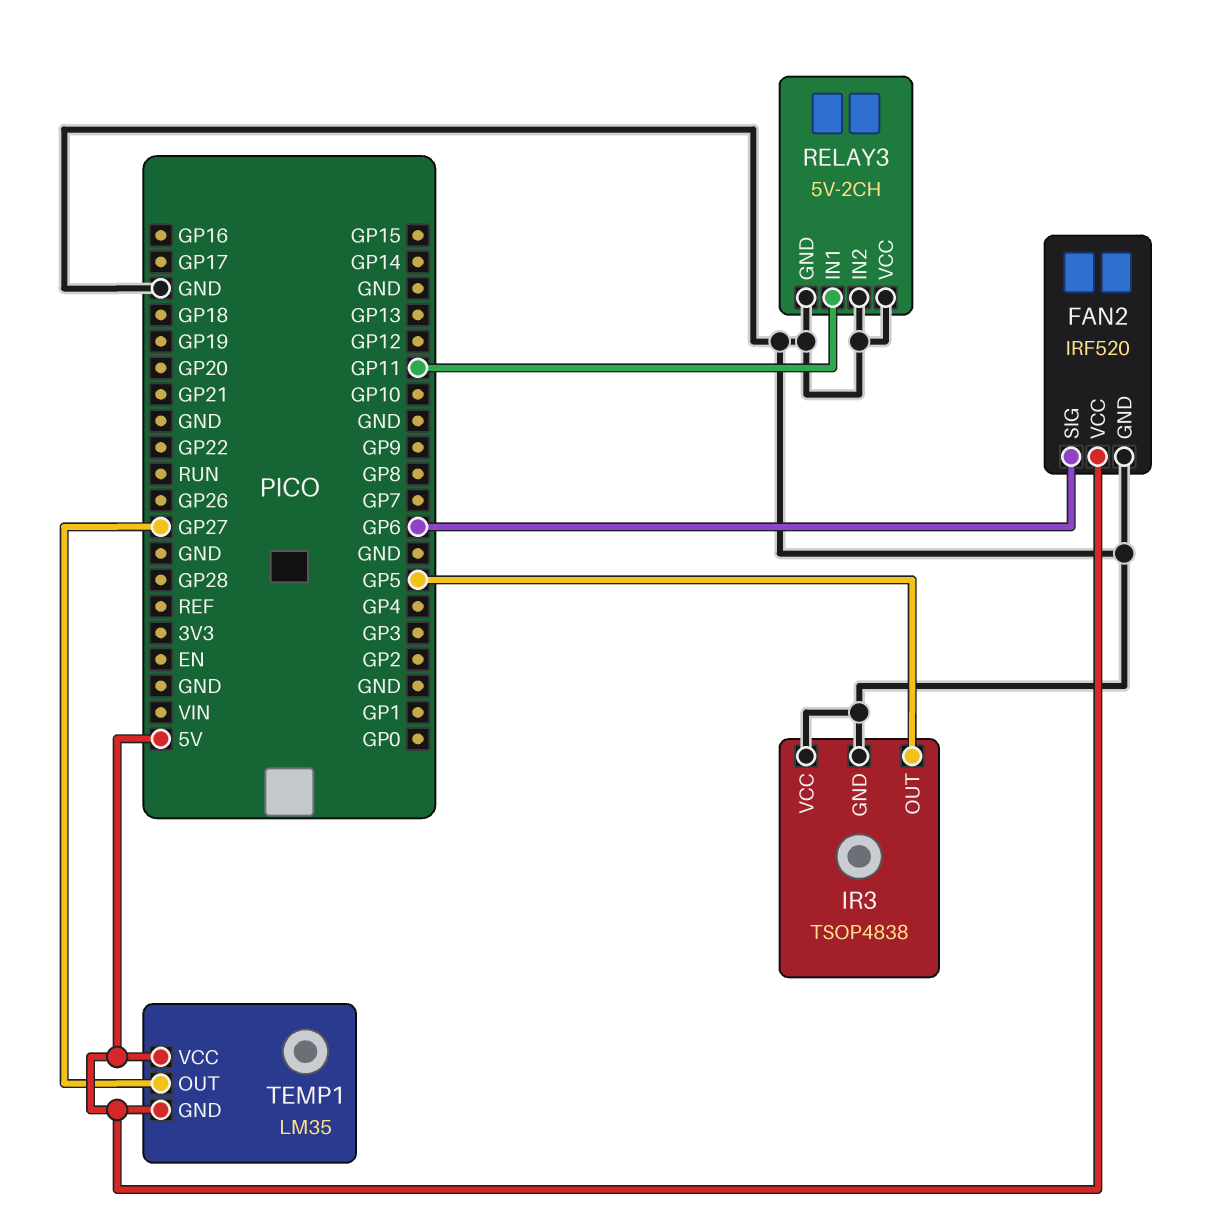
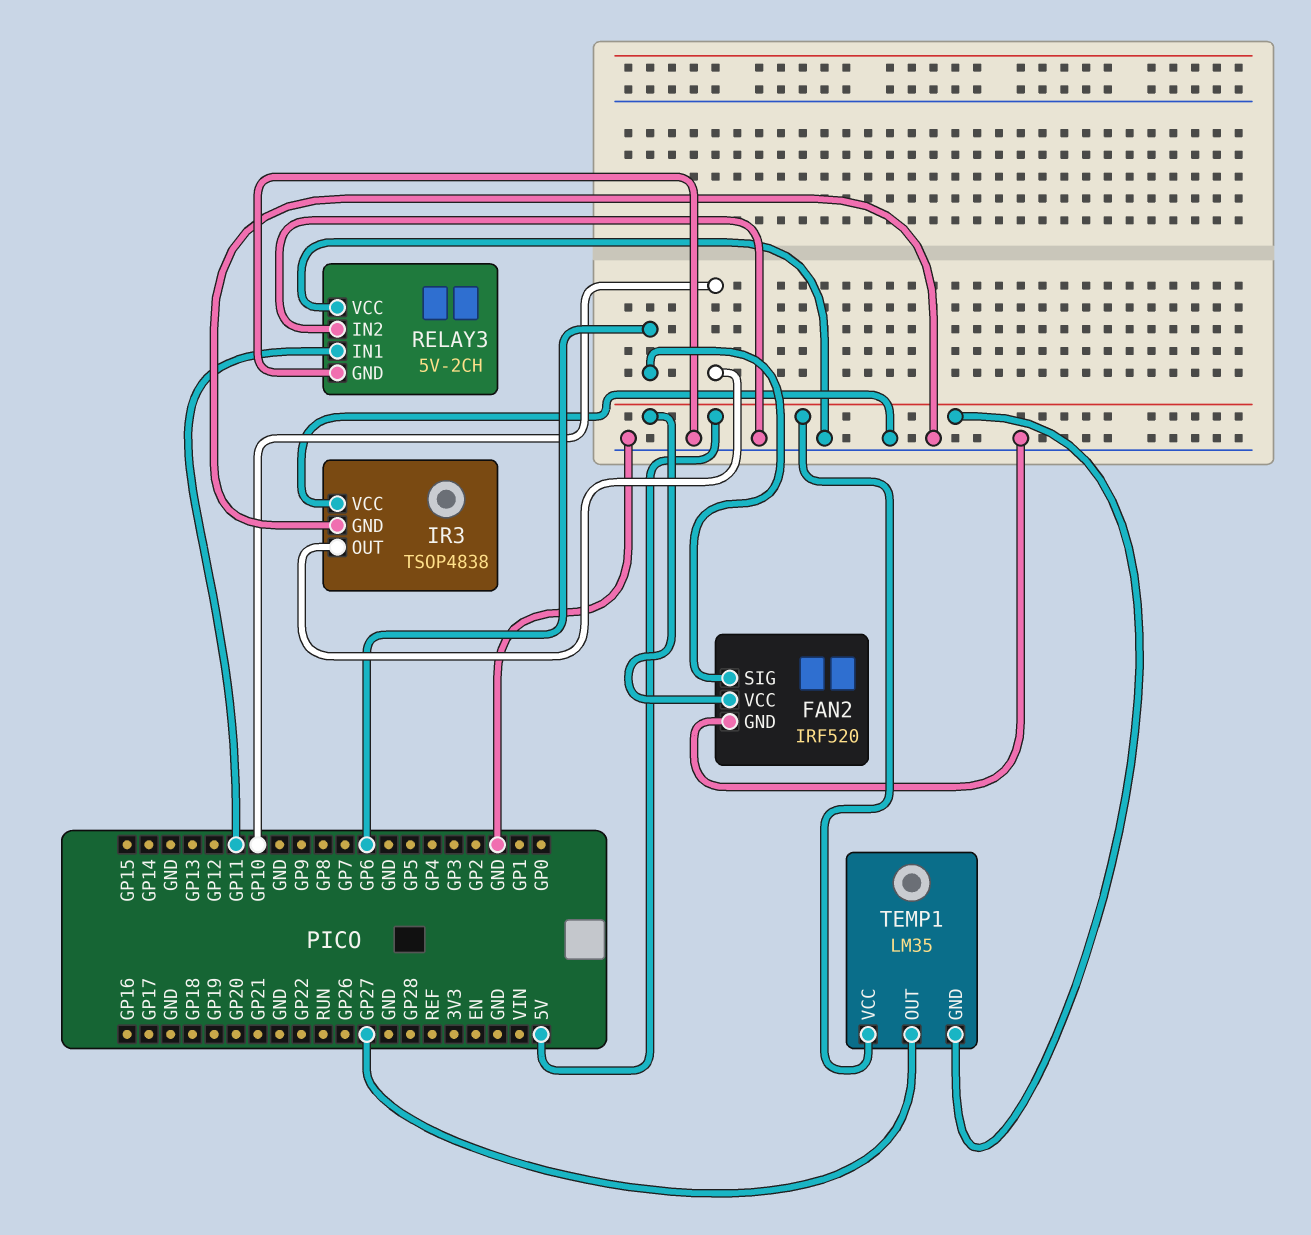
IR3 pin OUT: GP5 -> GP10

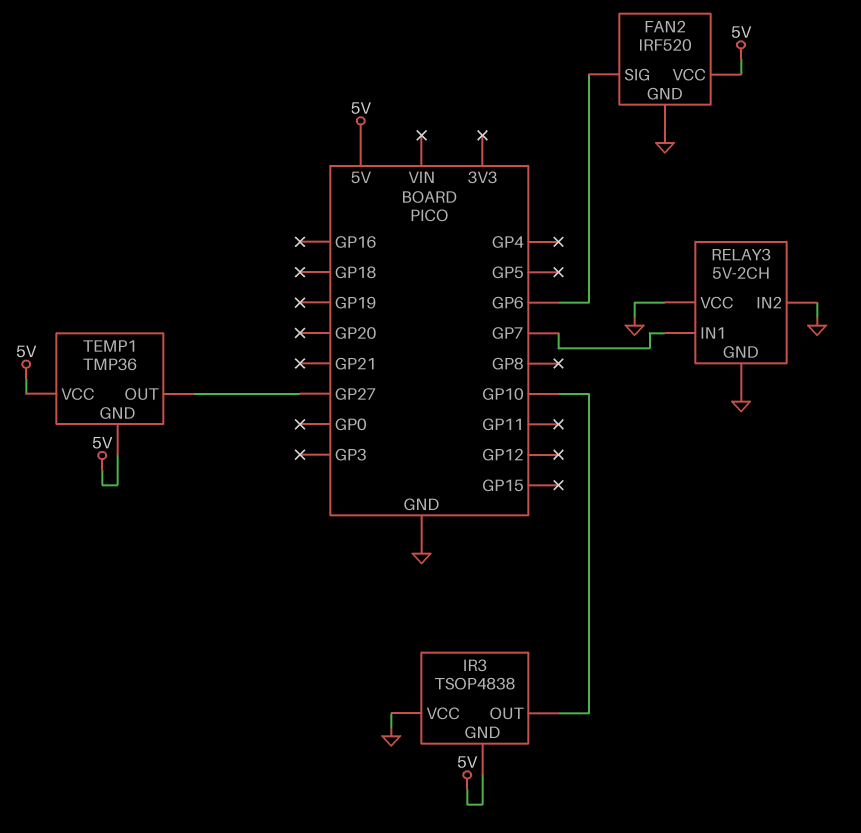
IR3 pin GND: GND -> 5V
RELAY3 pin IN1: GP11 -> GP7
TEMP1: LM35 -> TMP36

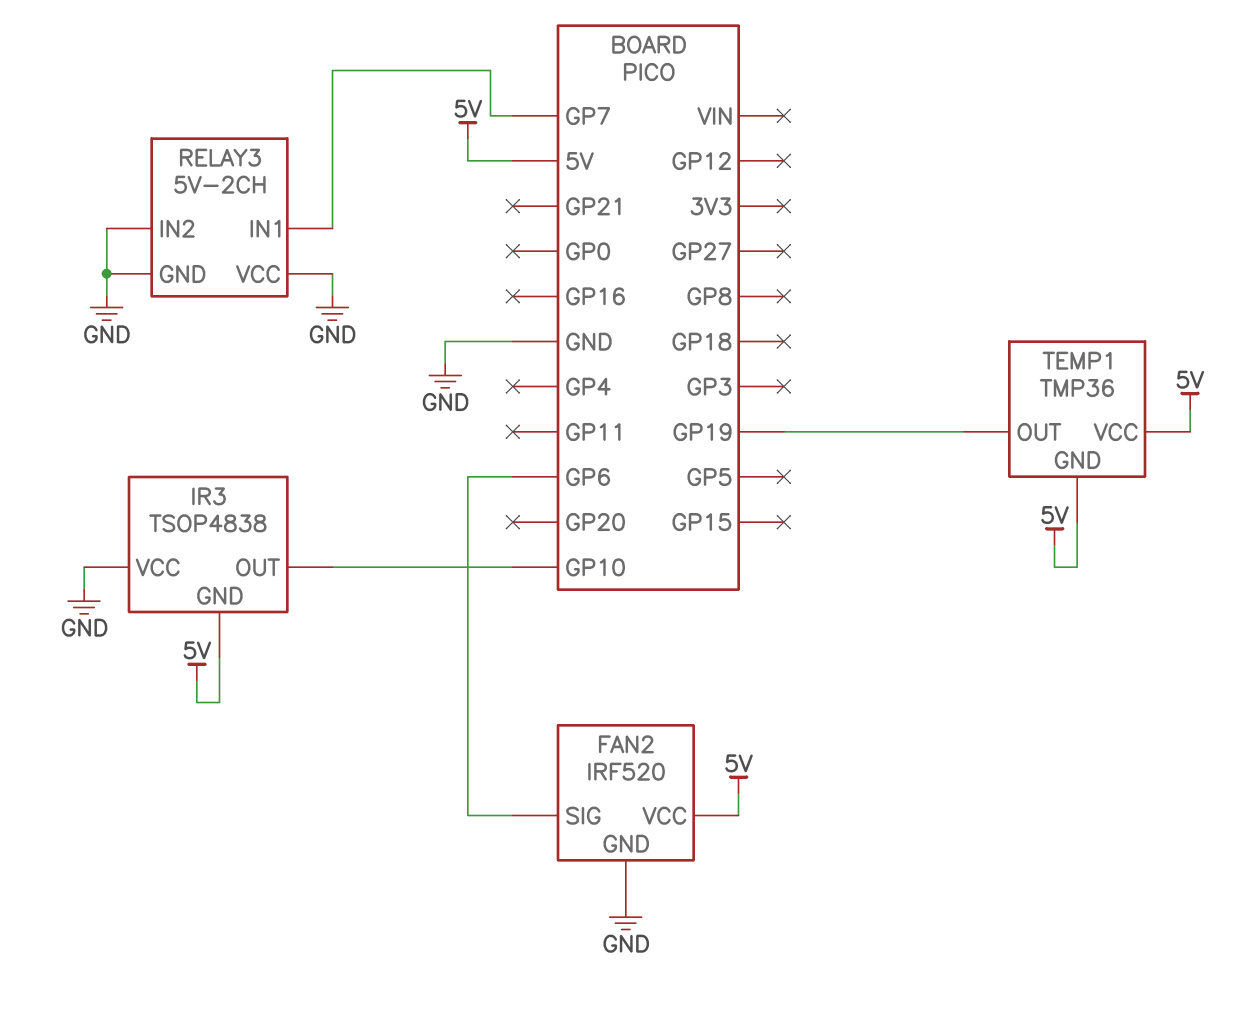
TEMP1 pin OUT: GP27 -> GP19

